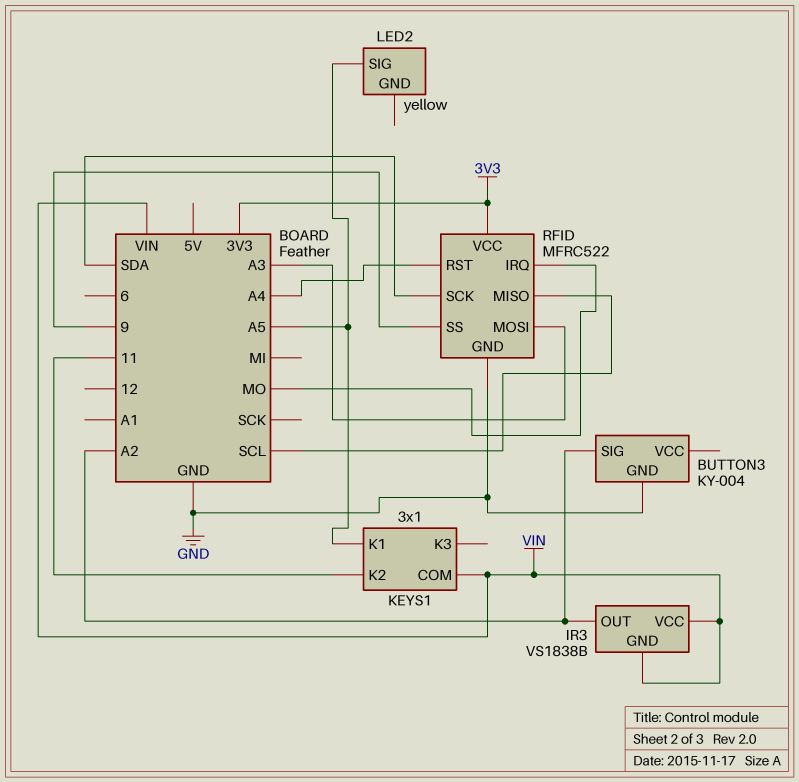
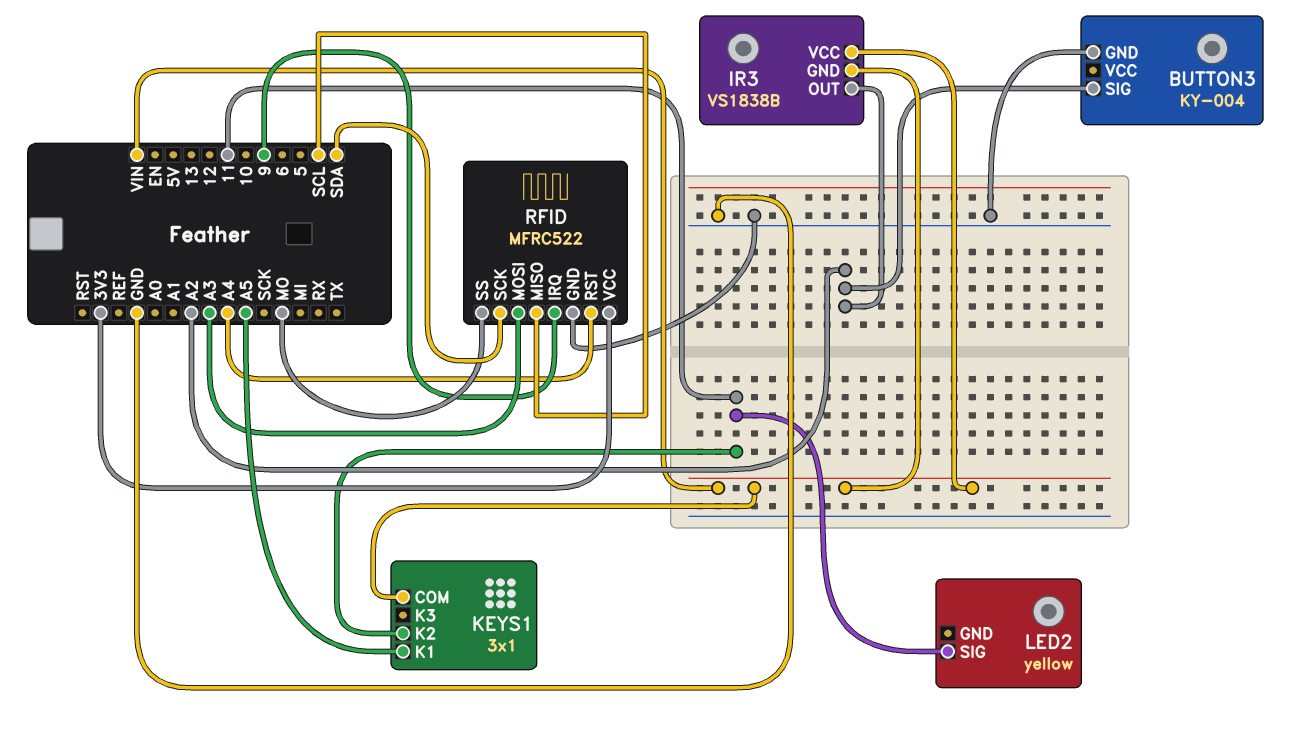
LED2 pin SIG: A5 -> 11
RFID pin IRQ: MO -> 9
RFID pin SS: 9 -> MO

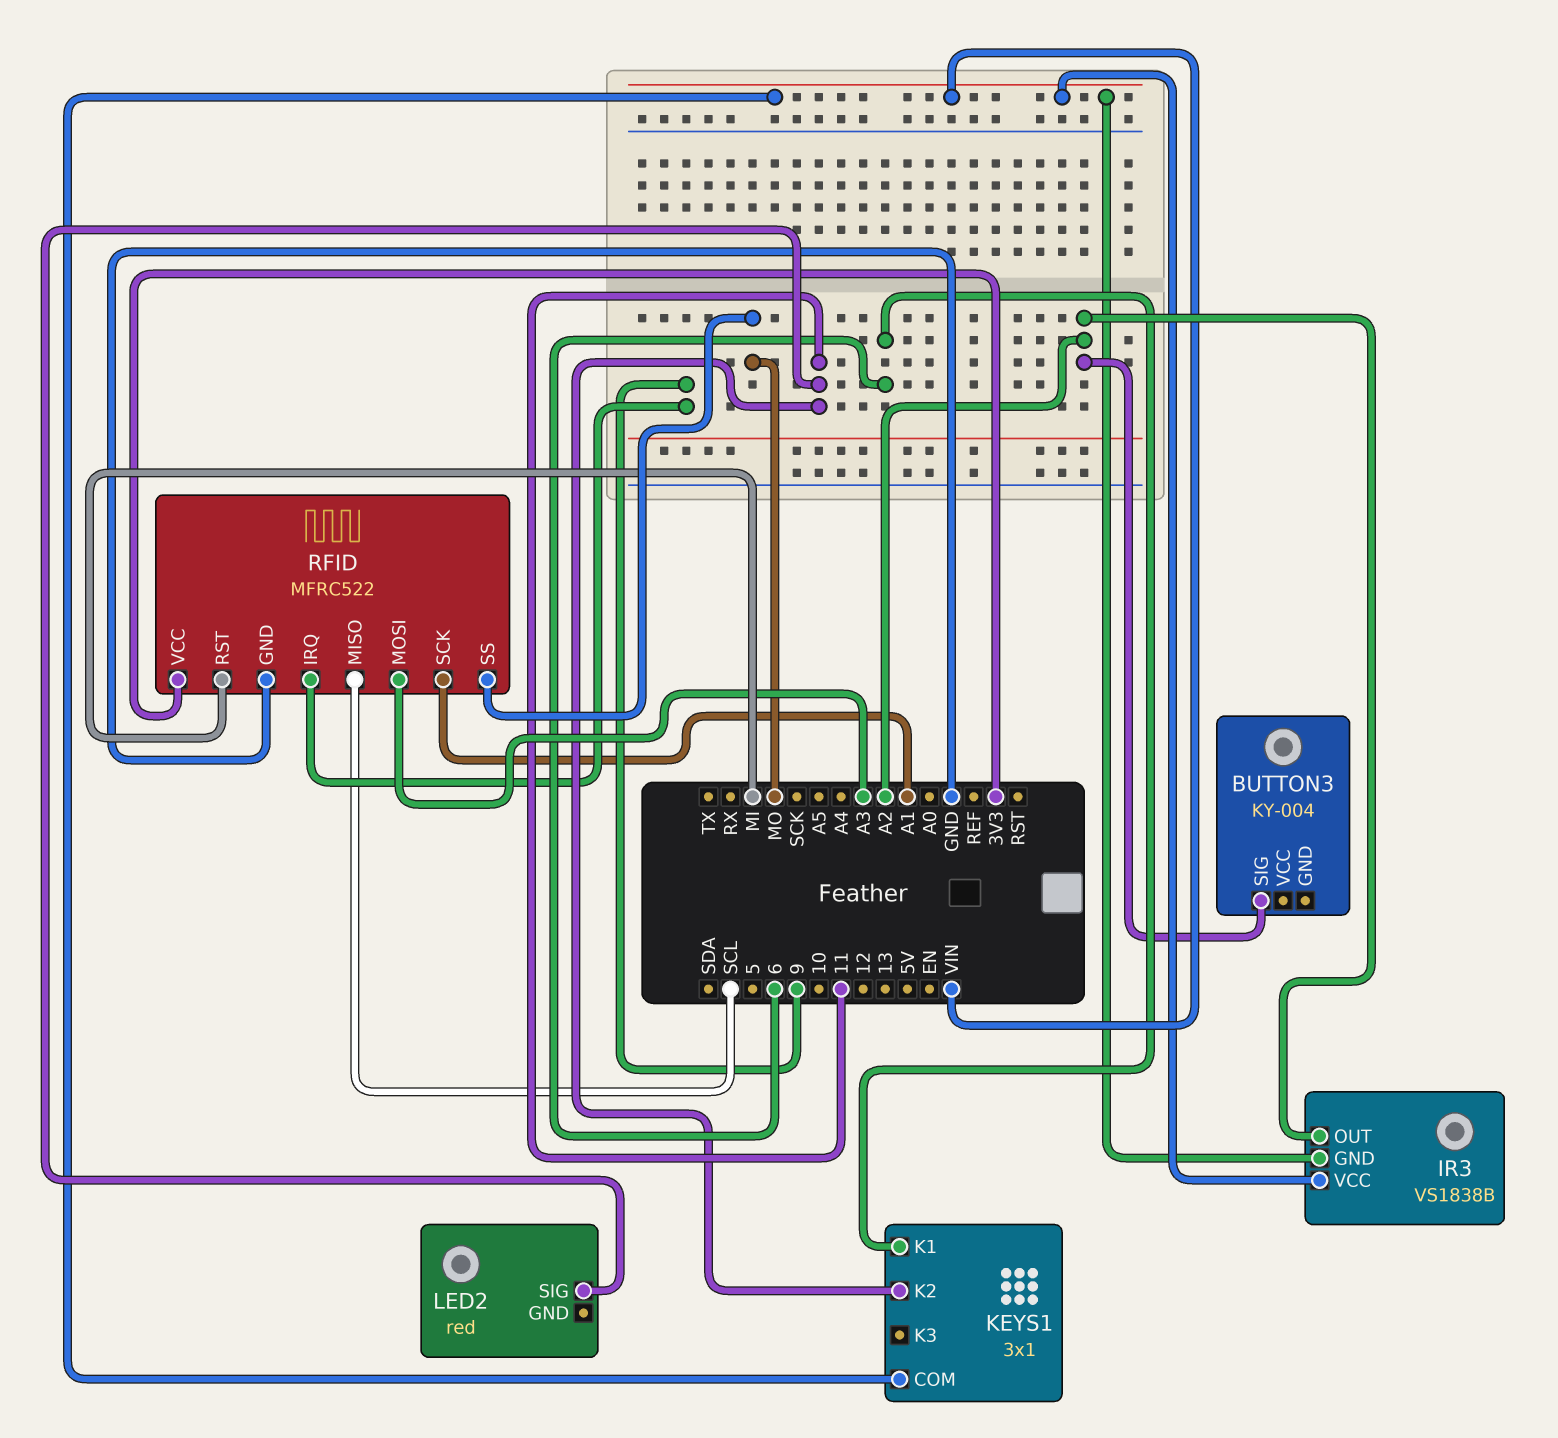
BUTTON3 pin GND: GND -> none
KEYS1 pin K1: A5 -> 6
LED2: yellow -> red
RFID pin RST: A4 -> MI
RFID pin SCK: SDA -> A1

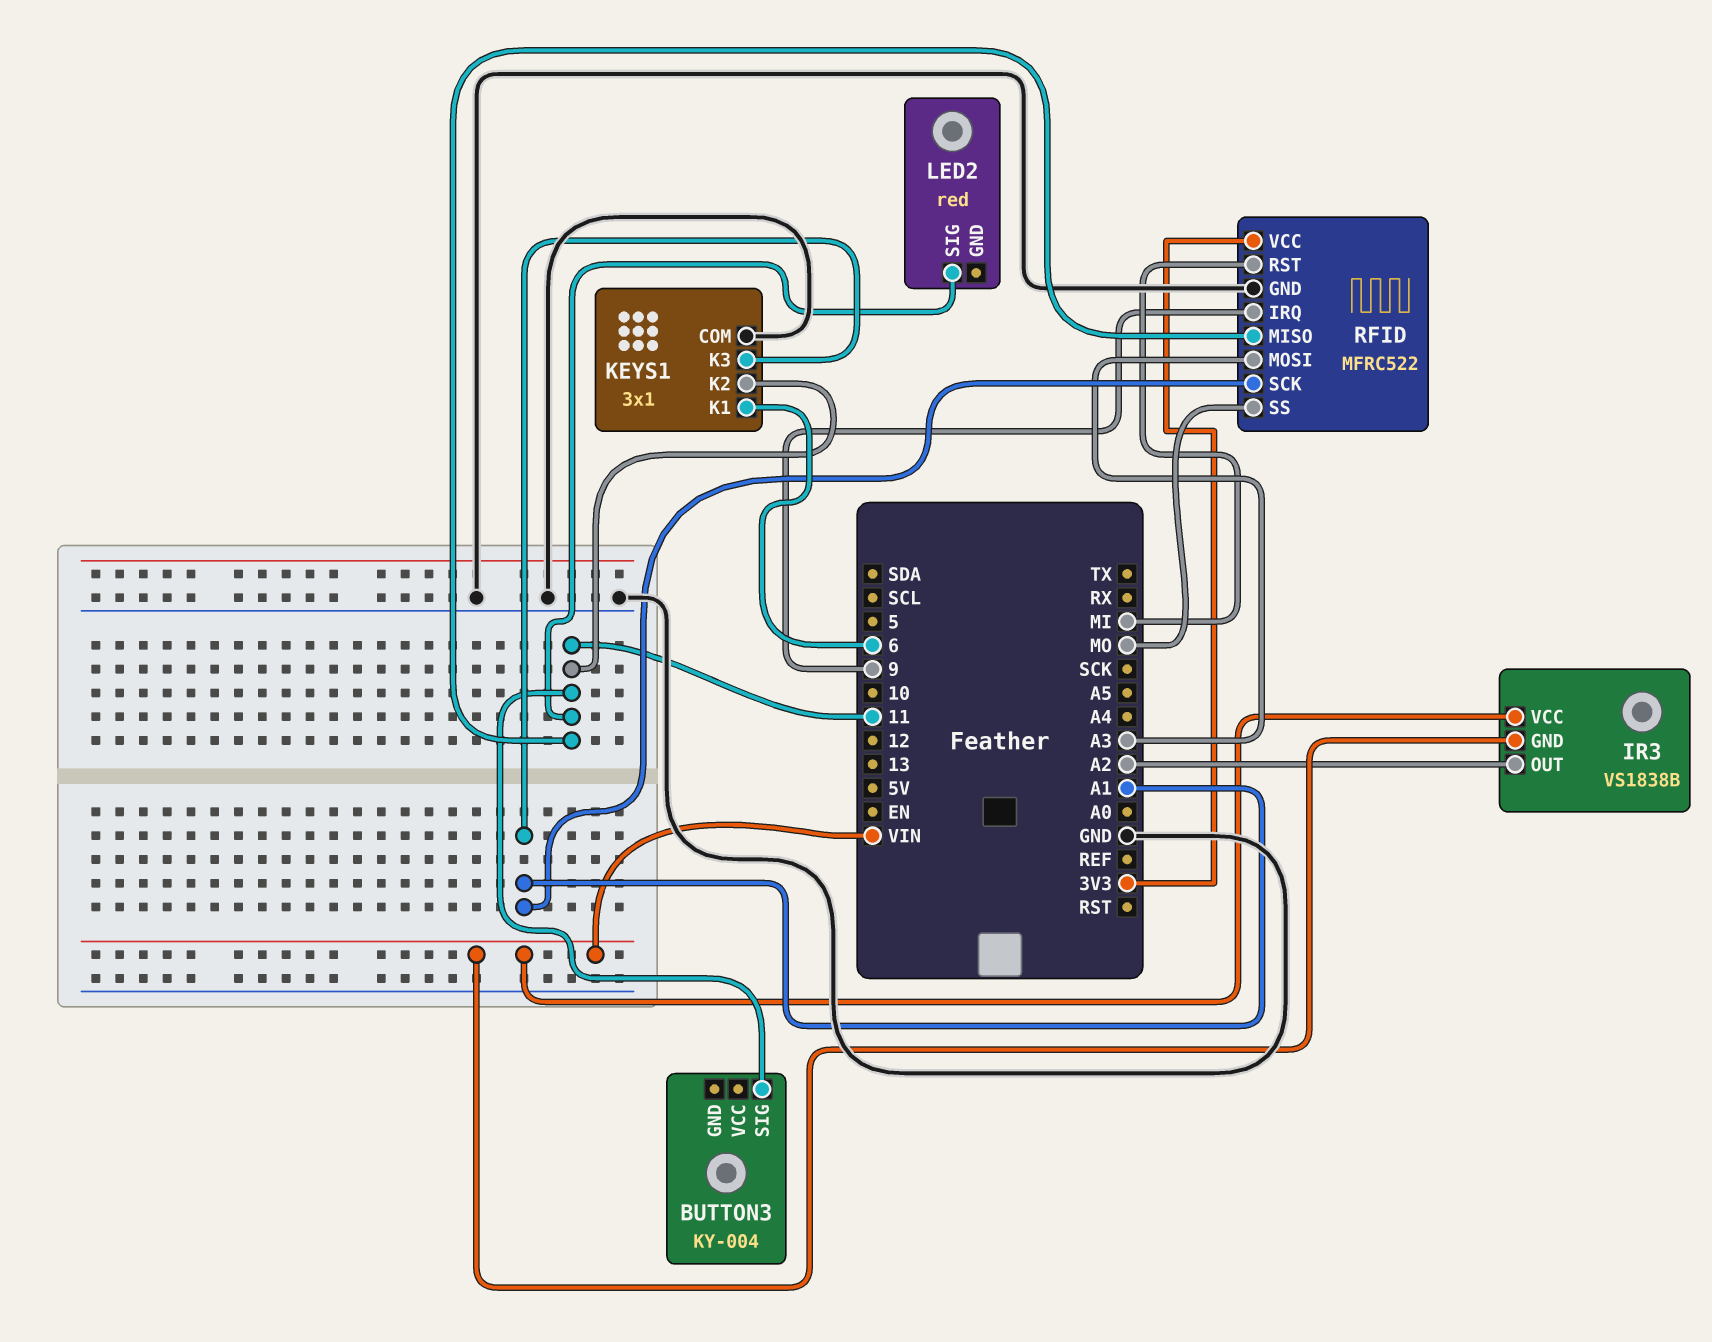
BUTTON3 pin SIG: A2 -> 11
KEYS1 pin COM: VIN -> GND
KEYS1 pin K3: none -> A1
RFID pin MISO: SCL -> 11

